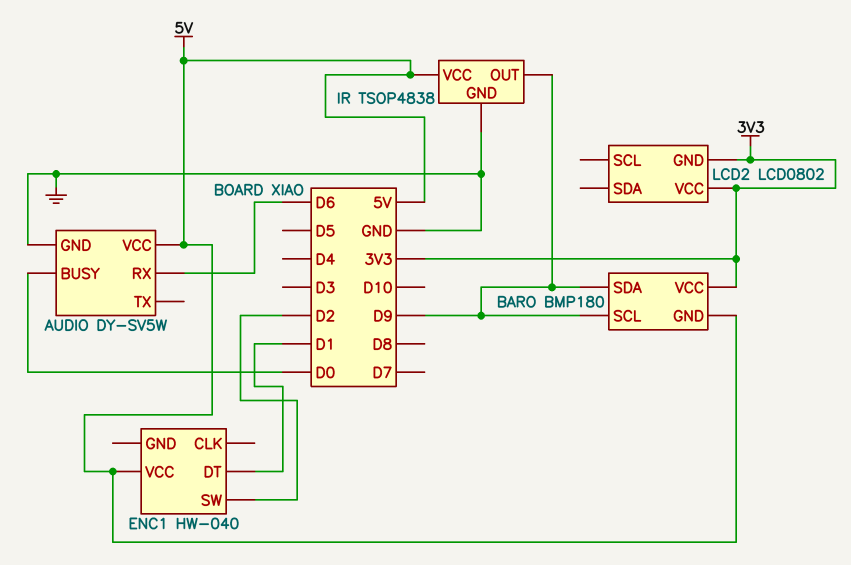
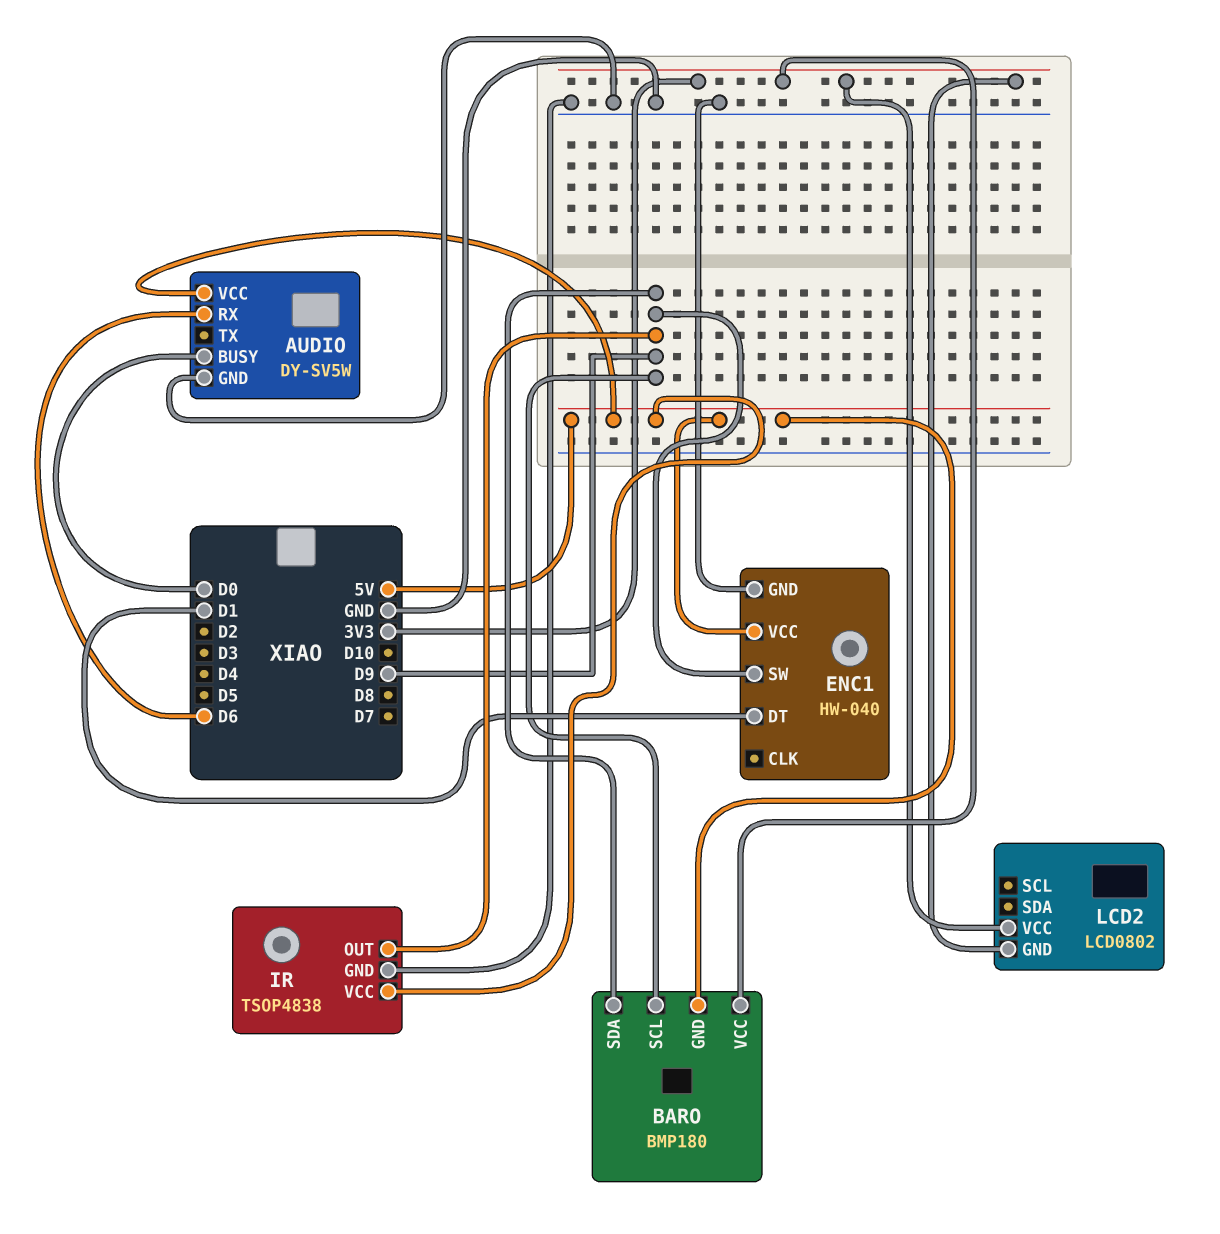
ENC1 pin GND: none -> GND
ENC1 pin SW: D2 -> D9

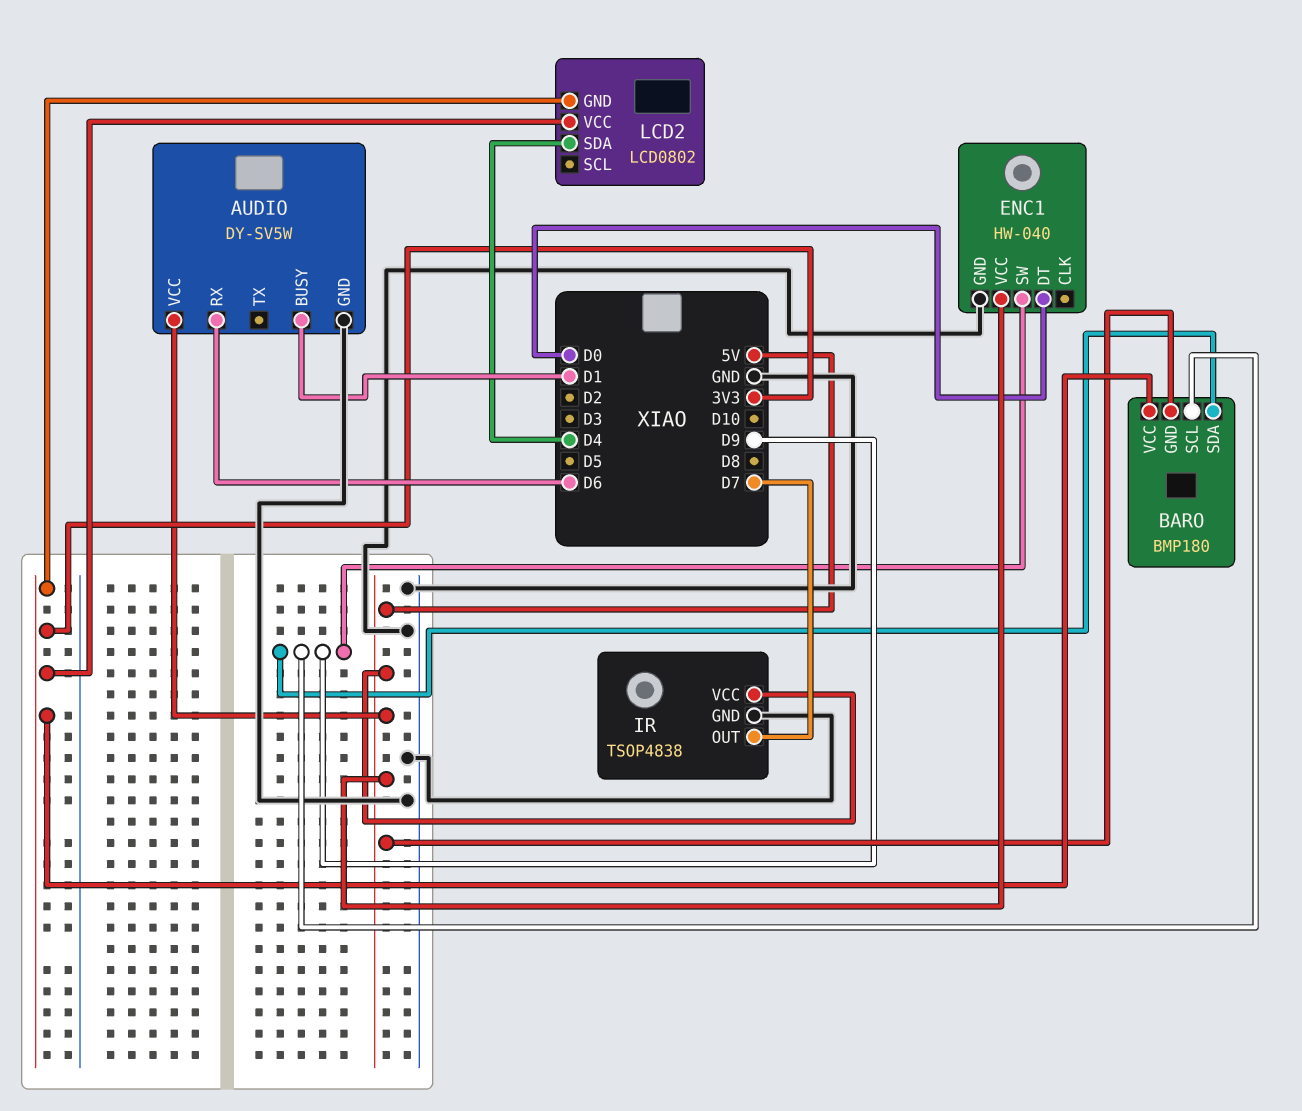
AUDIO pin BUSY: D0 -> D1
ENC1 pin DT: D1 -> D0
IR pin OUT: D9 -> D7
LCD2 pin SDA: none -> D4

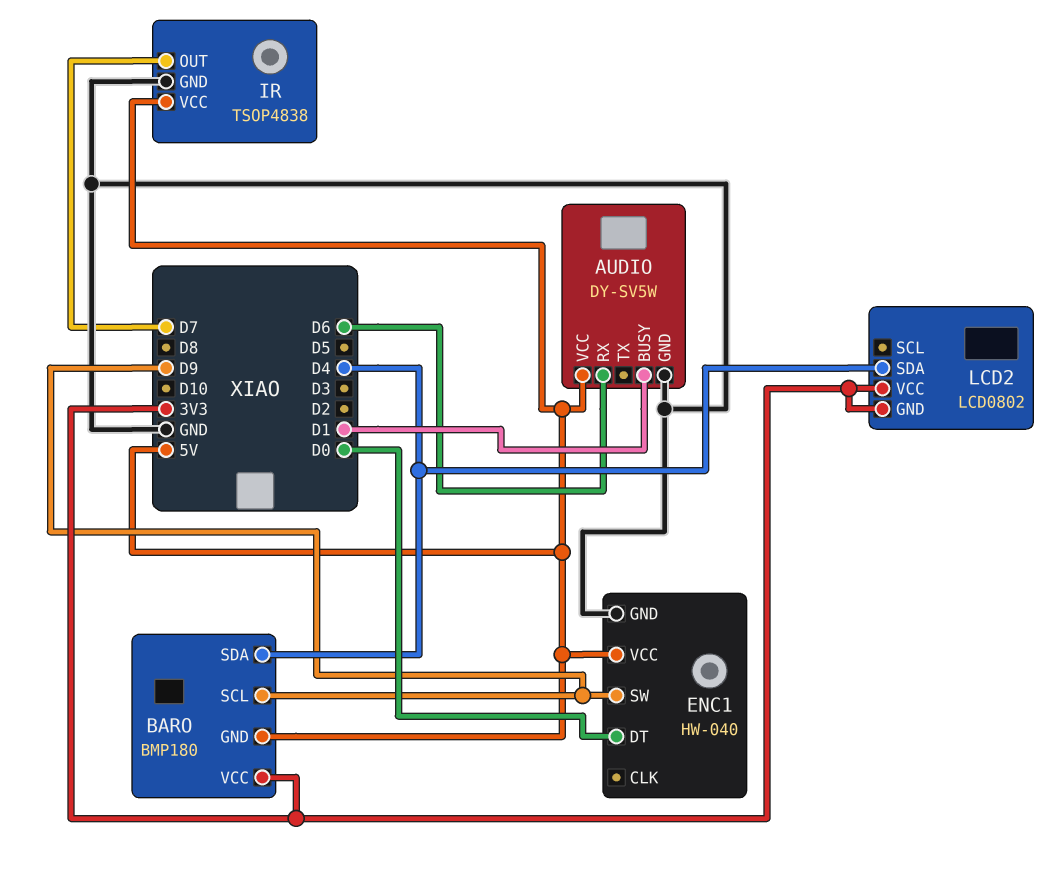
BARO pin SDA: D9 -> D4

